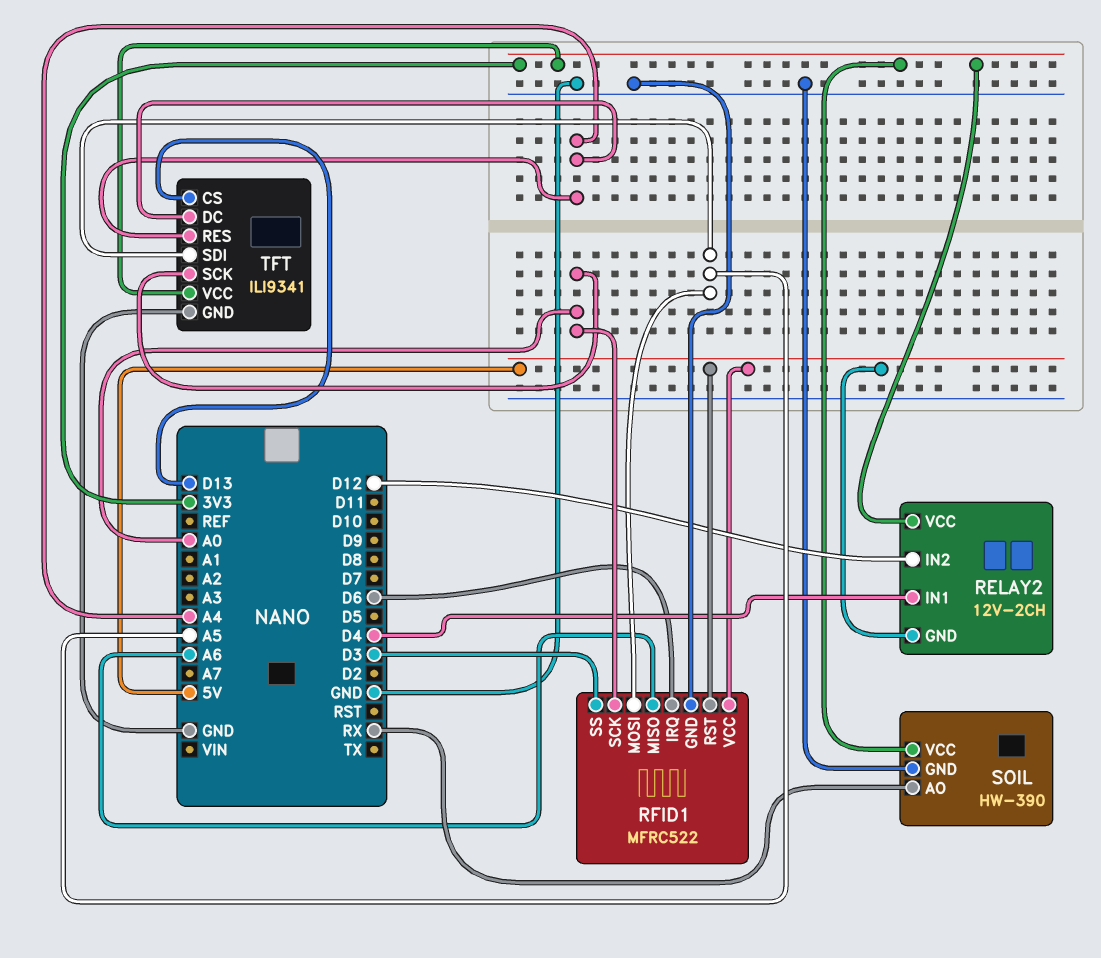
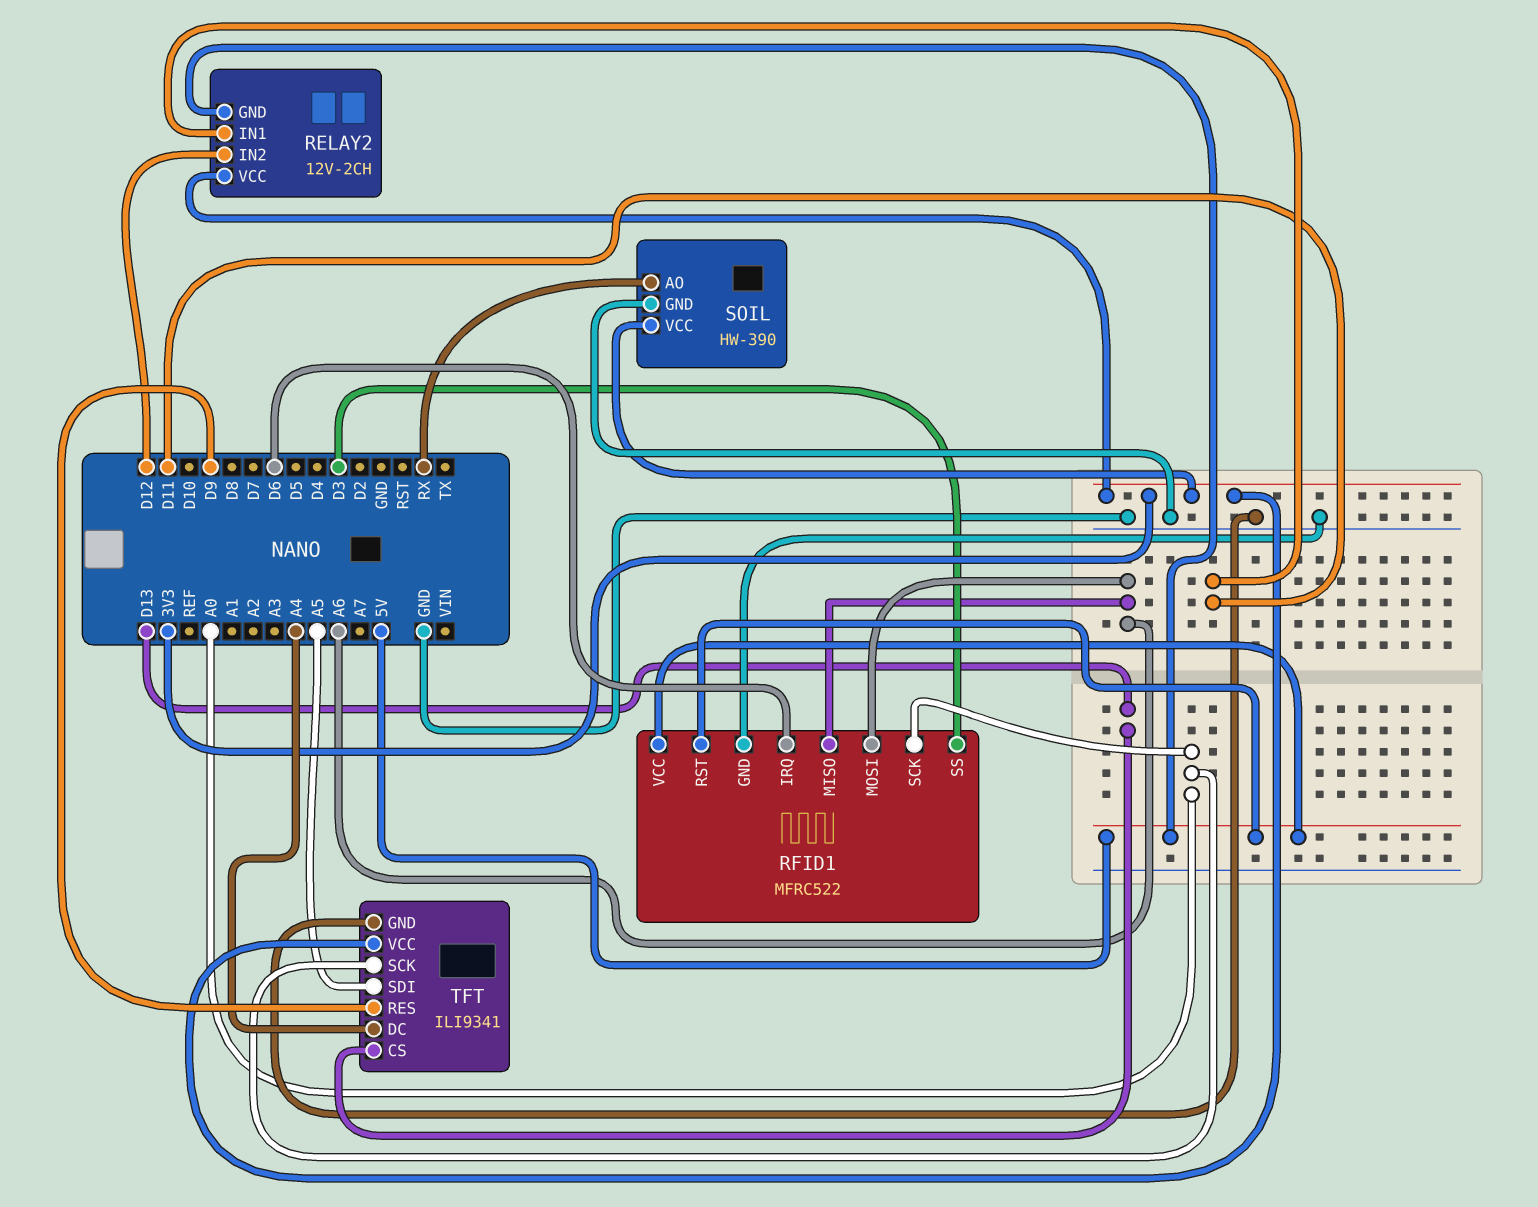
RELAY2 pin IN1: D4 -> D11
RFID1 pin MOSI: A5 -> A6
TFT pin RES: A4 -> D9

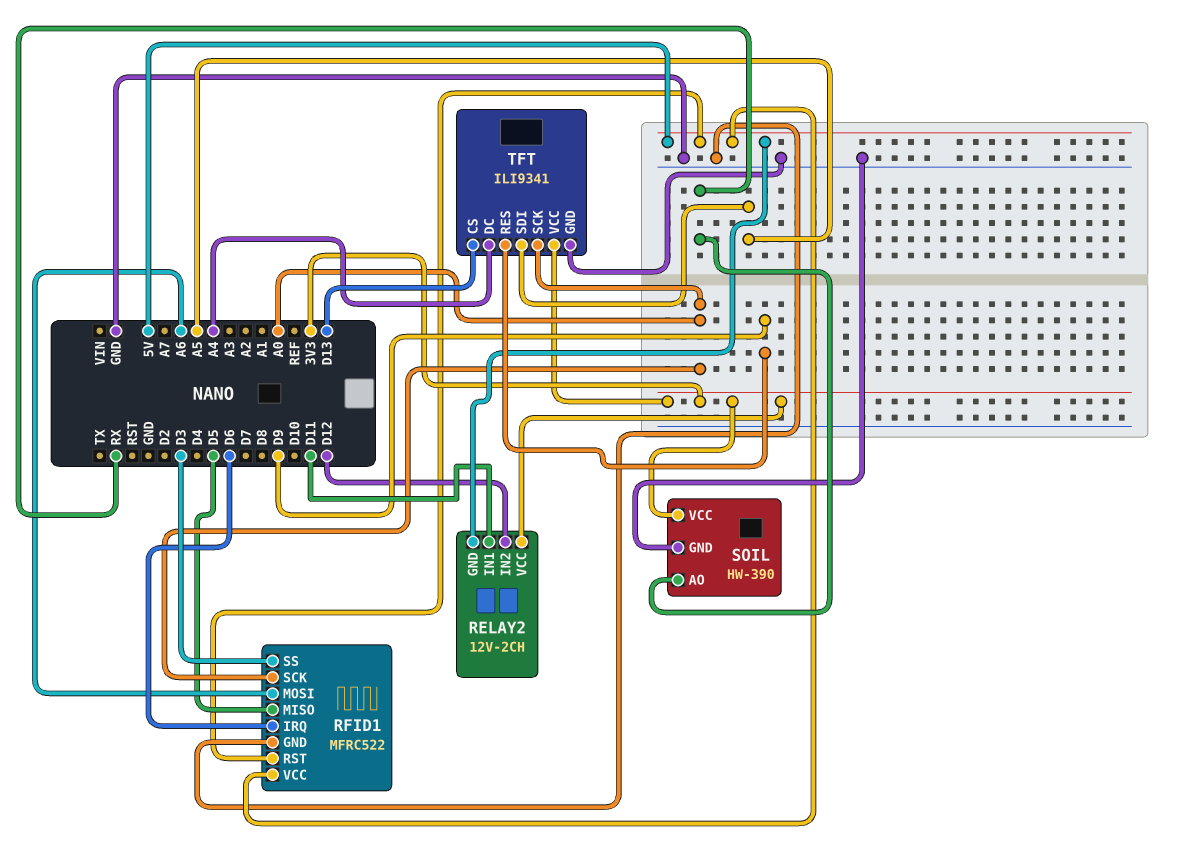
RFID1 pin MISO: A6 -> D5

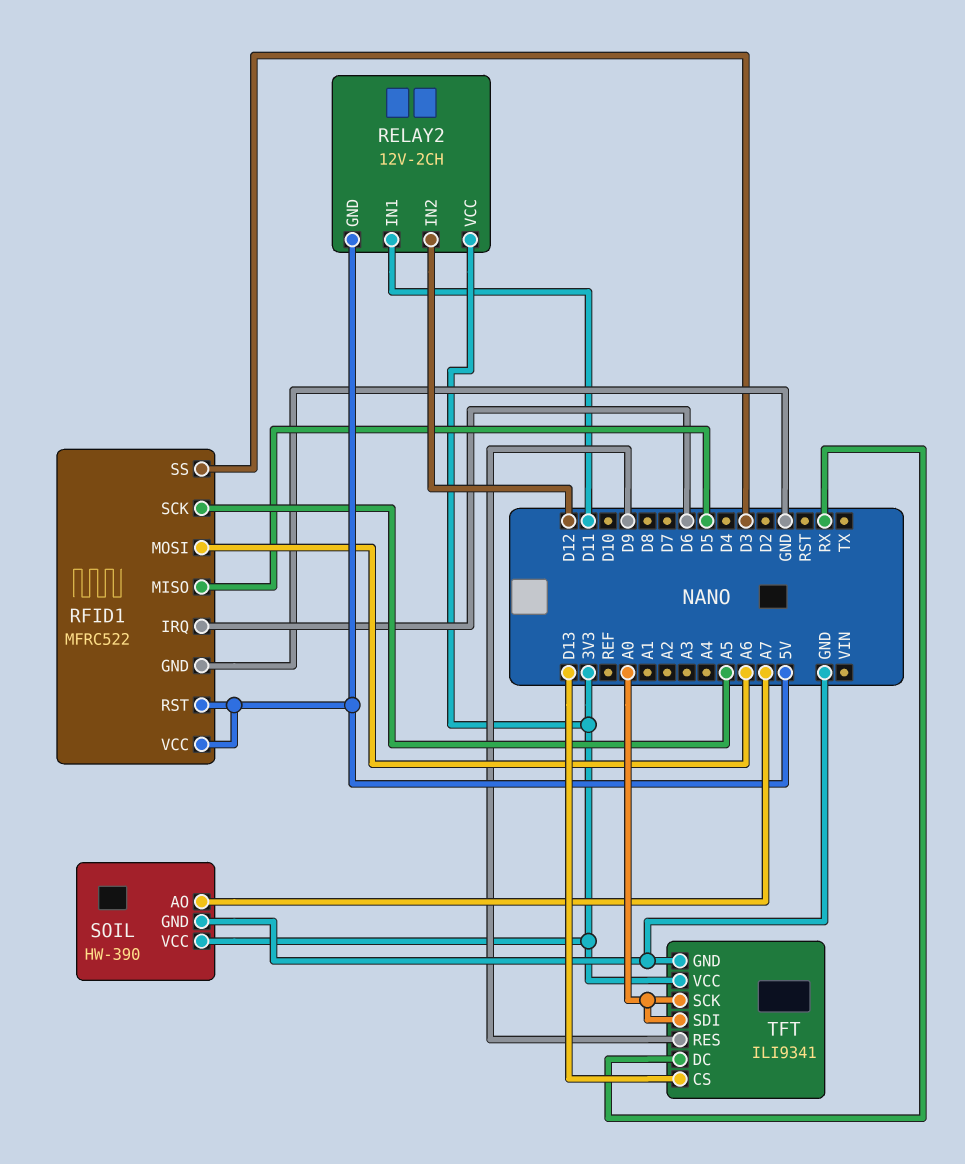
RFID1 pin SCK: A0 -> A5
SOIL pin AO: RX -> A7
TFT pin DC: A4 -> RX
TFT pin SDI: A5 -> A0

